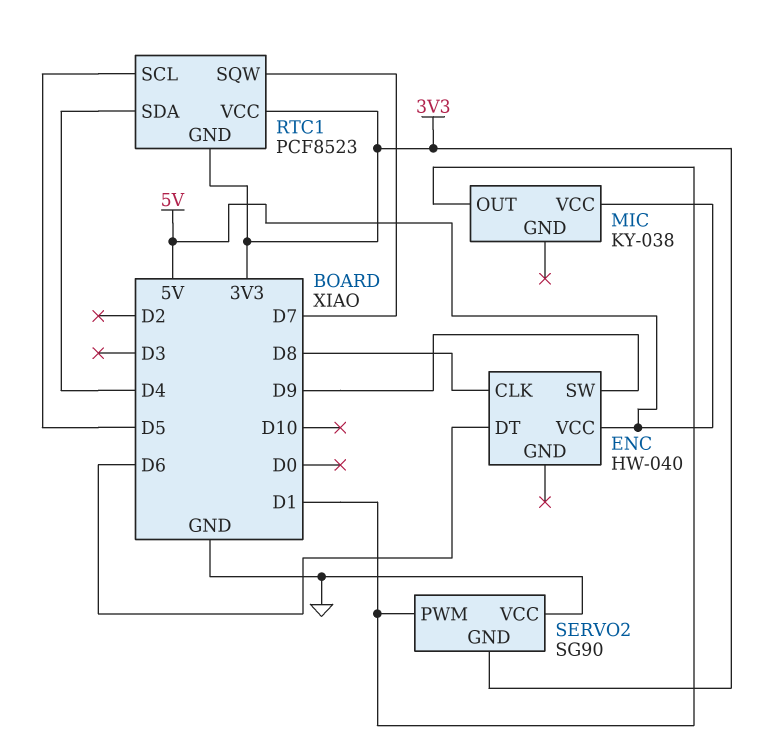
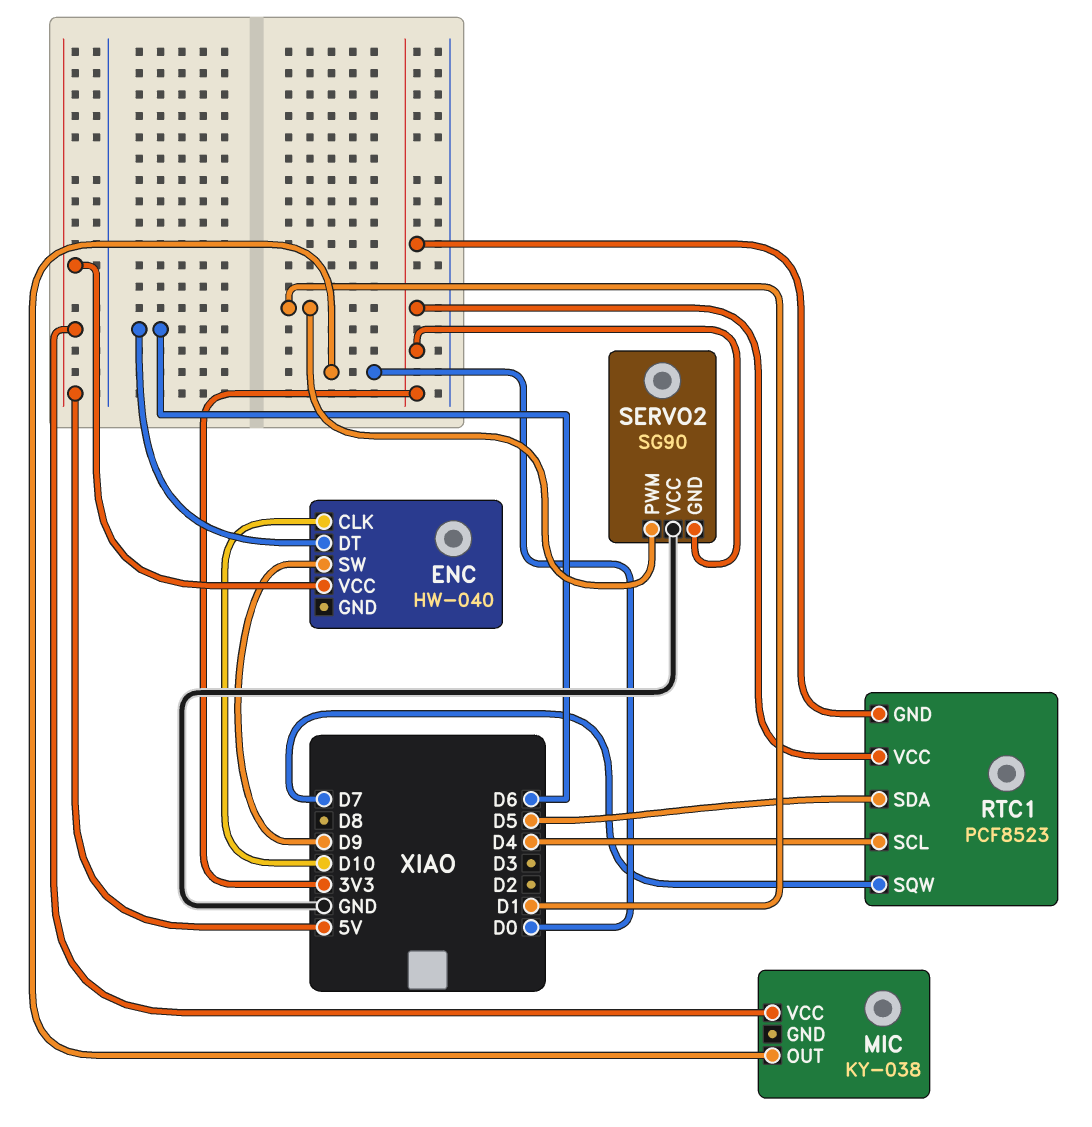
ENC pin CLK: D8 -> D10
MIC pin OUT: D1 -> D0
RTC1 pin SCL: D5 -> D4
RTC1 pin SDA: D4 -> D5

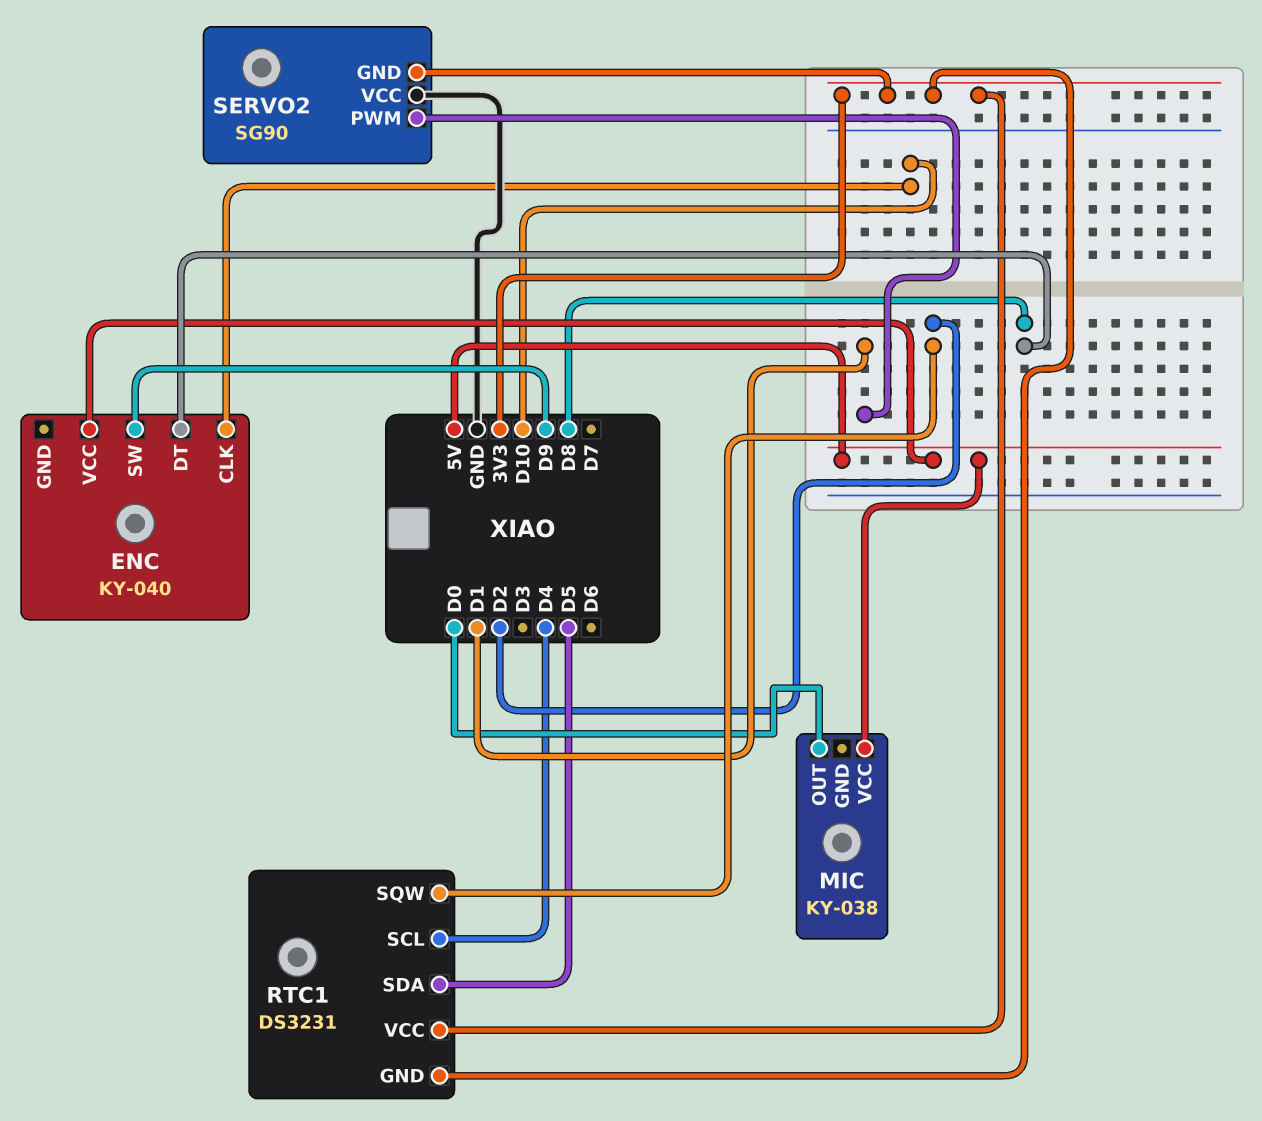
ENC: HW-040 -> KY-040
ENC pin DT: D6 -> D8
RTC1: PCF8523 -> DS3231
RTC1 pin SQW: D7 -> D2

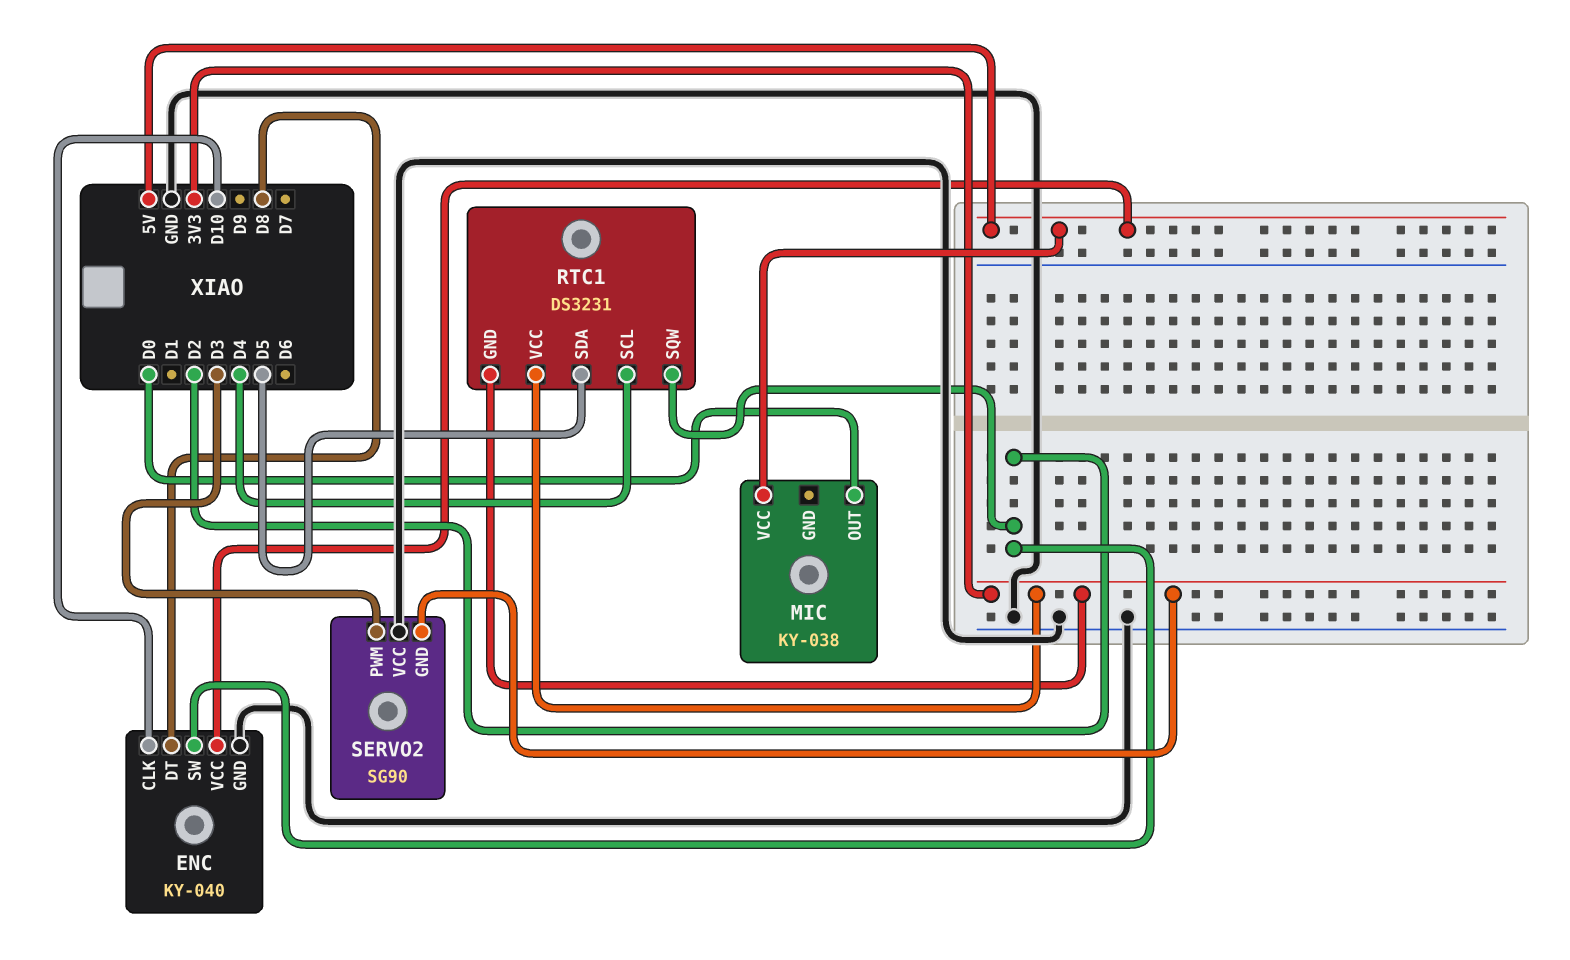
ENC pin GND: none -> GND
ENC pin SW: D9 -> D2
SERVO2 pin PWM: D1 -> D3

